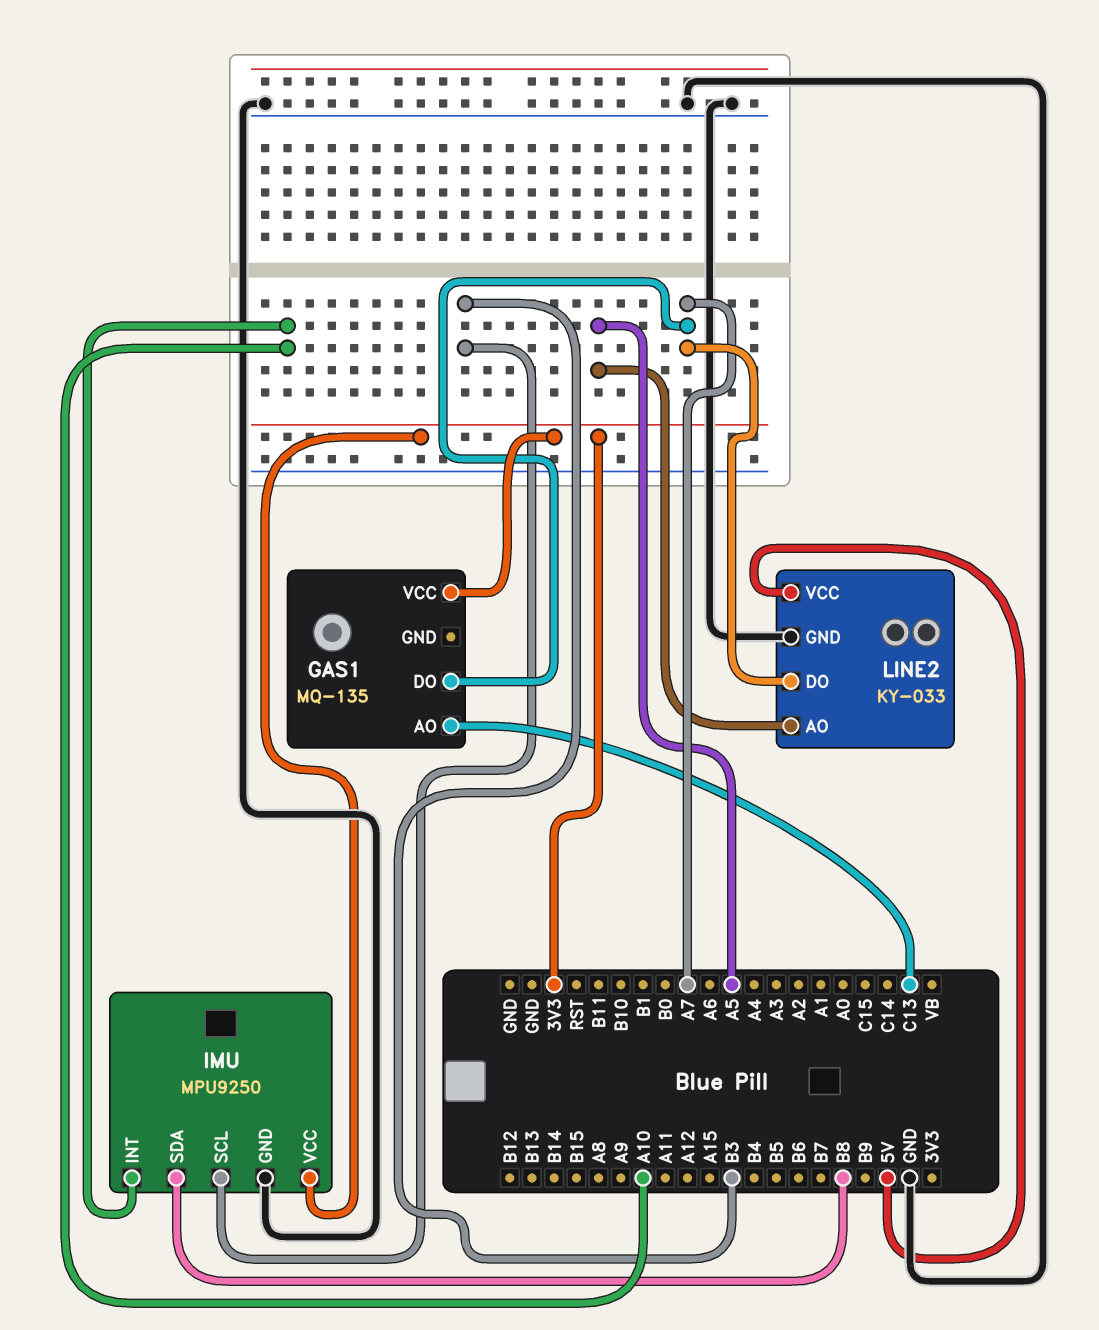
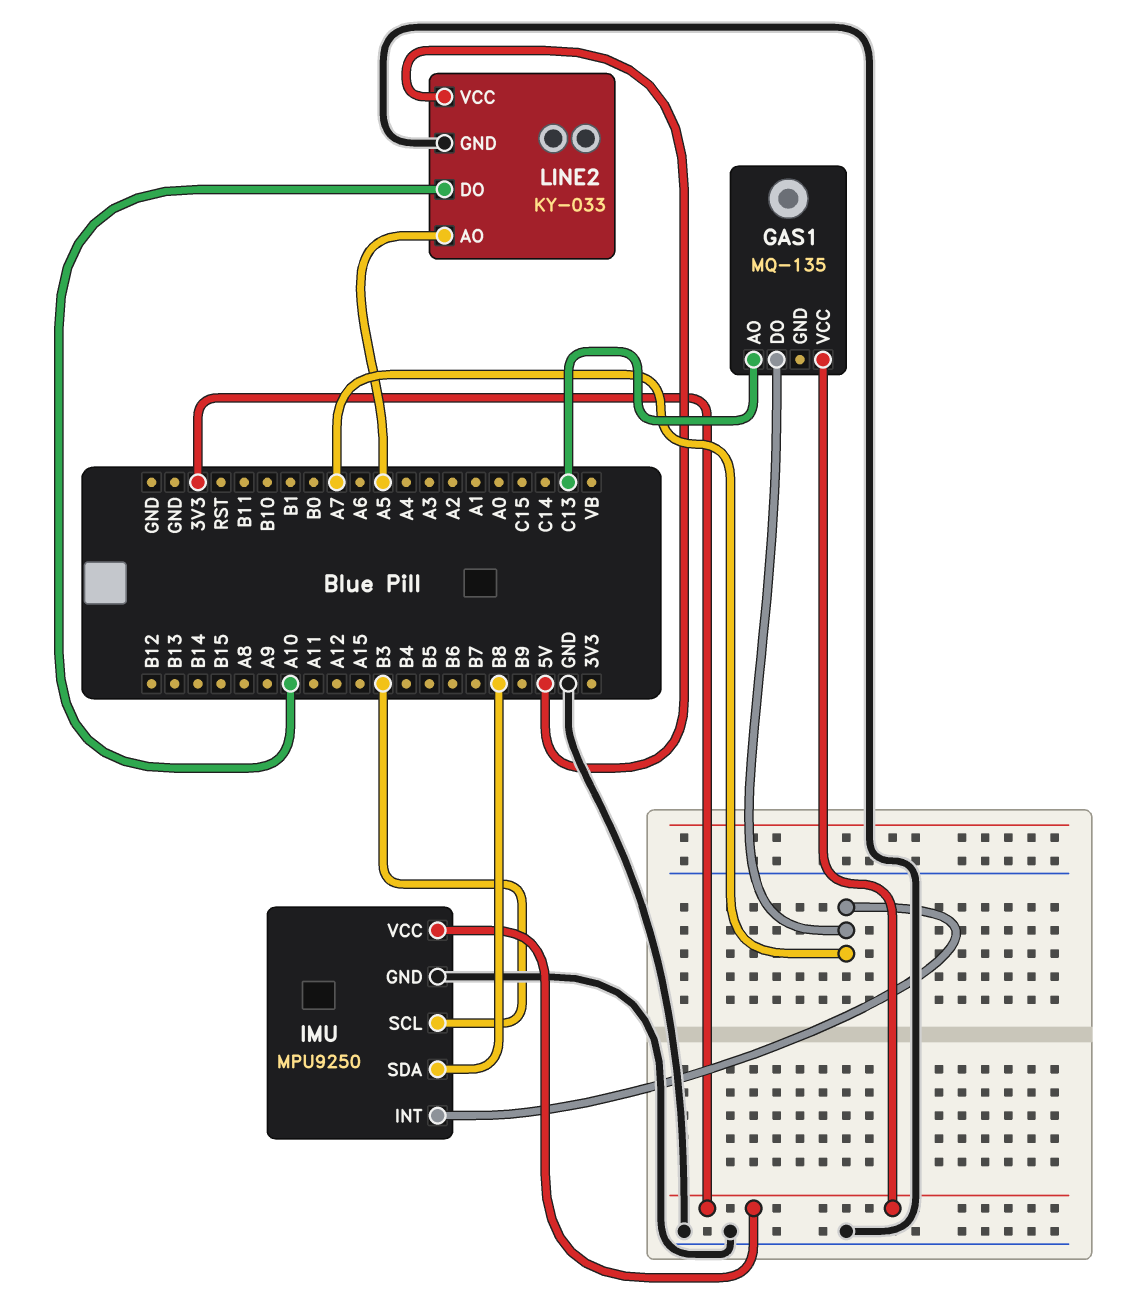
IMU pin INT: A10 -> A7
LINE2 pin DO: A7 -> A10

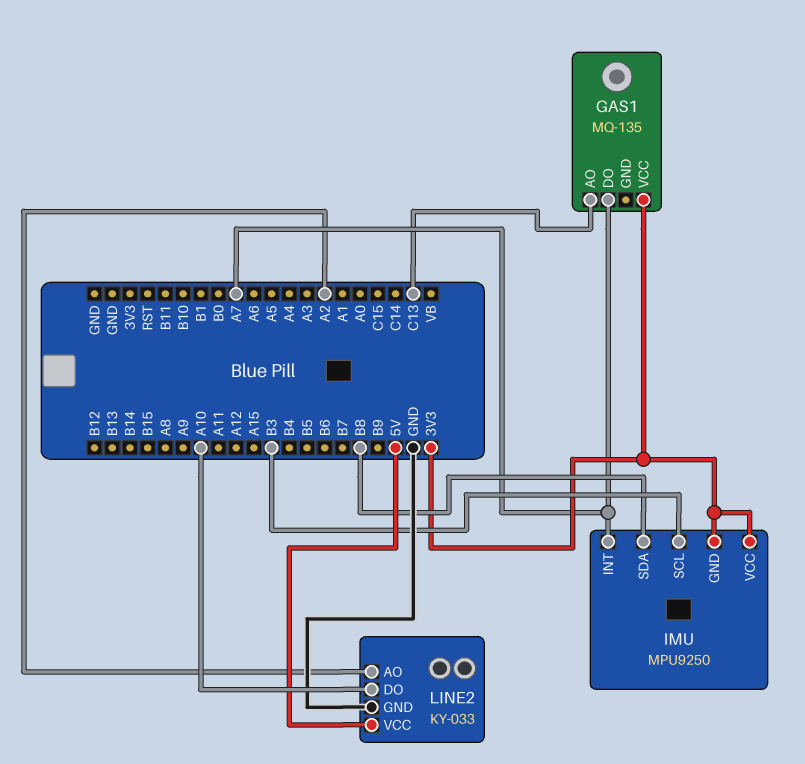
IMU pin GND: GND -> 3V3
LINE2 pin AO: A5 -> A2

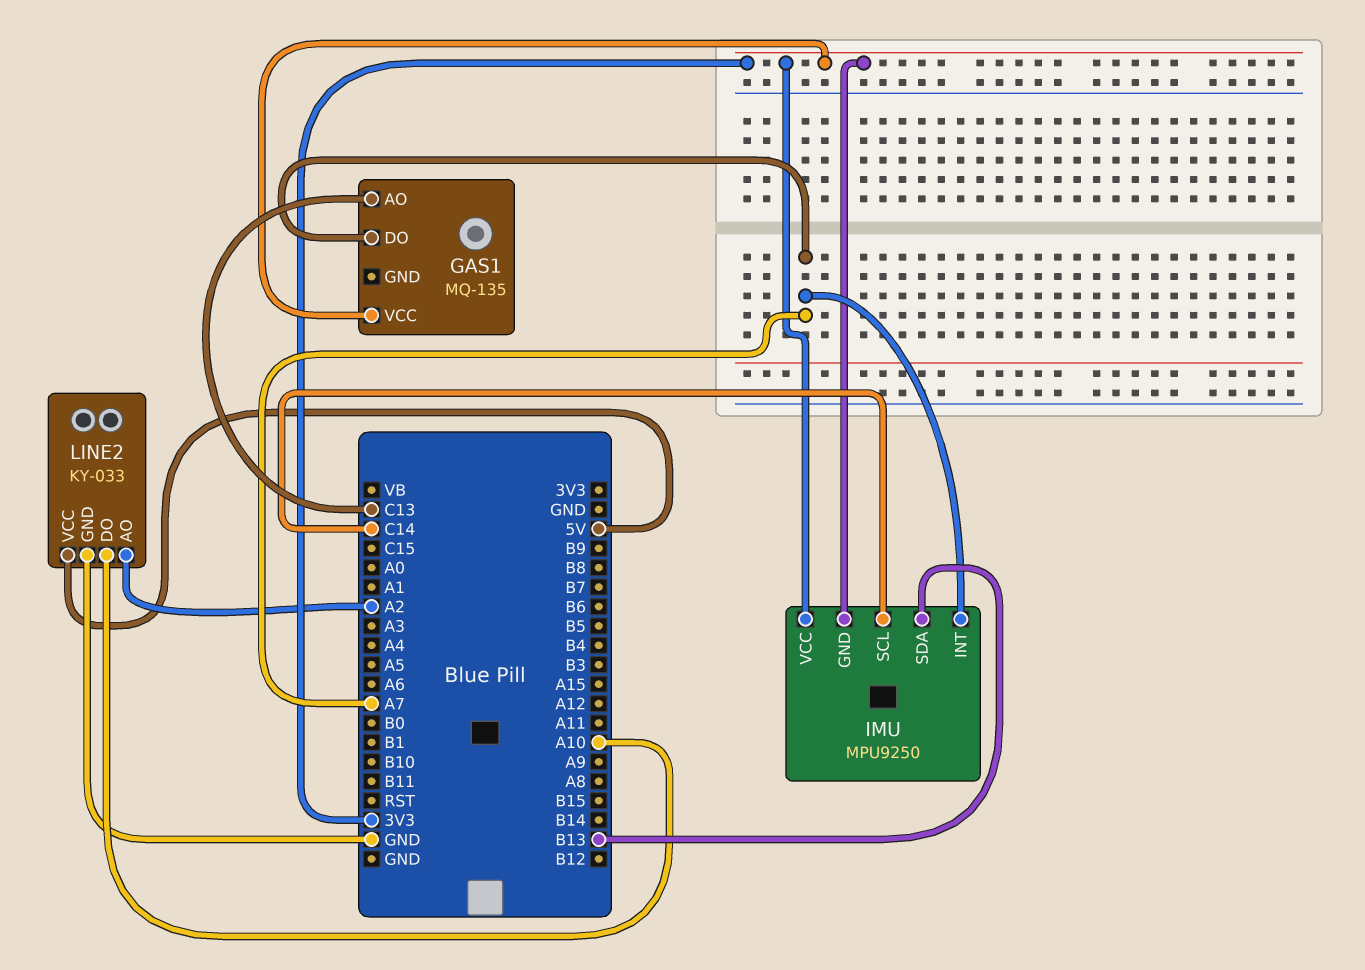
IMU pin SCL: B3 -> C14
IMU pin SDA: B8 -> B13

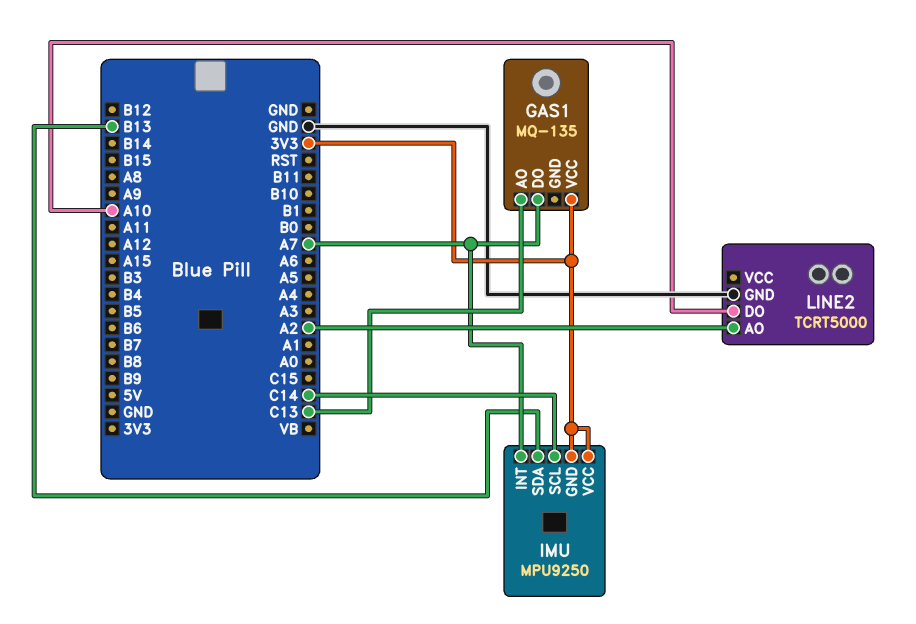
LINE2: KY-033 -> TCRT5000
LINE2 pin VCC: 5V -> none

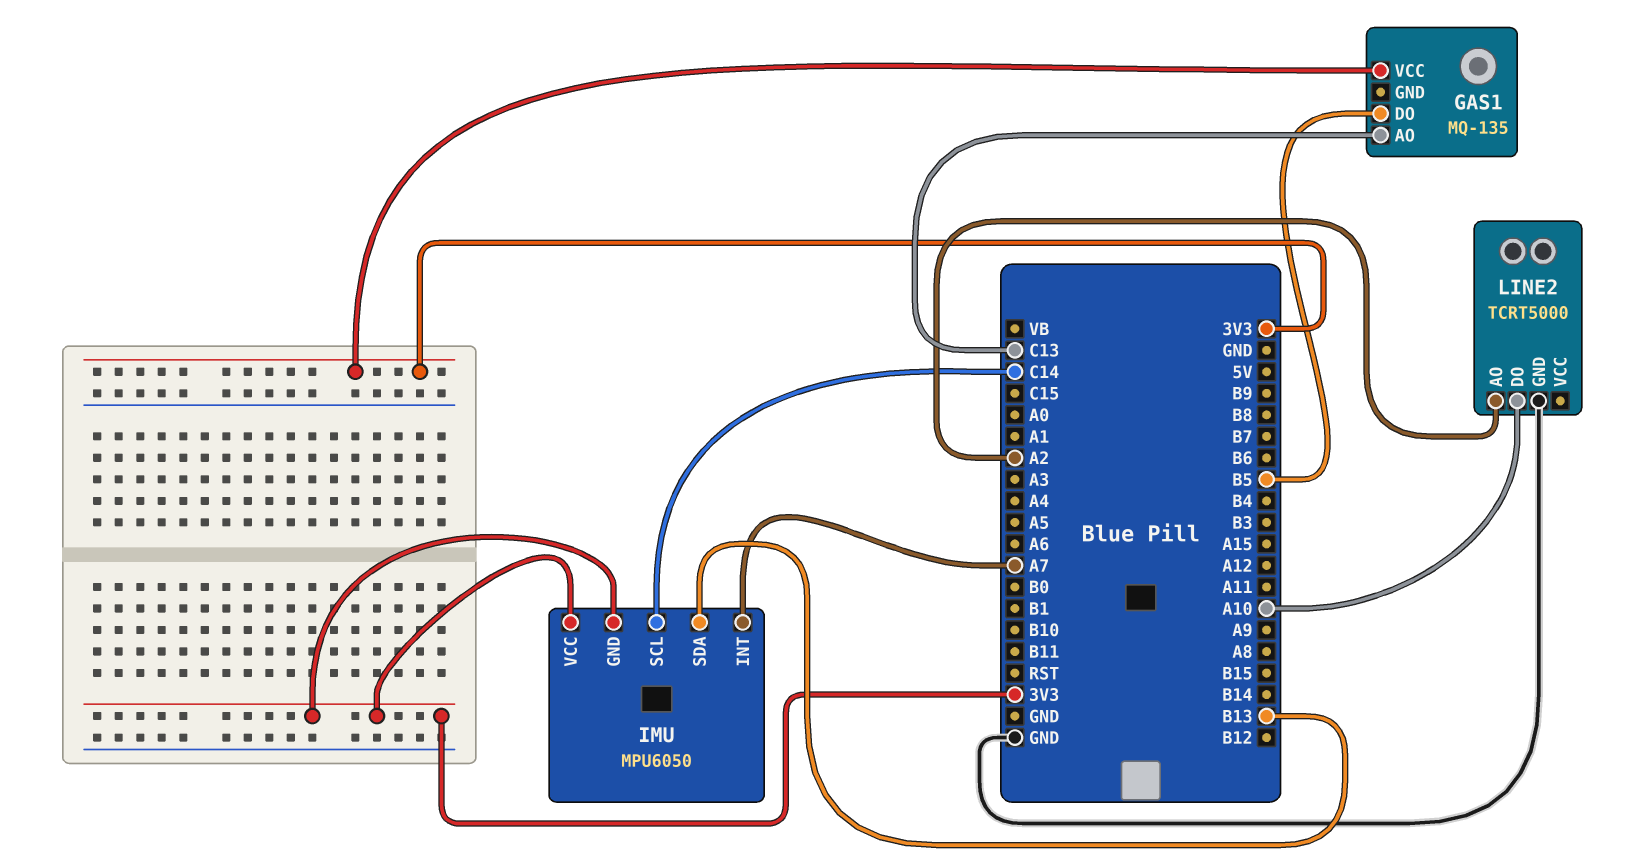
GAS1 pin DO: A7 -> B5
IMU: MPU9250 -> MPU6050

